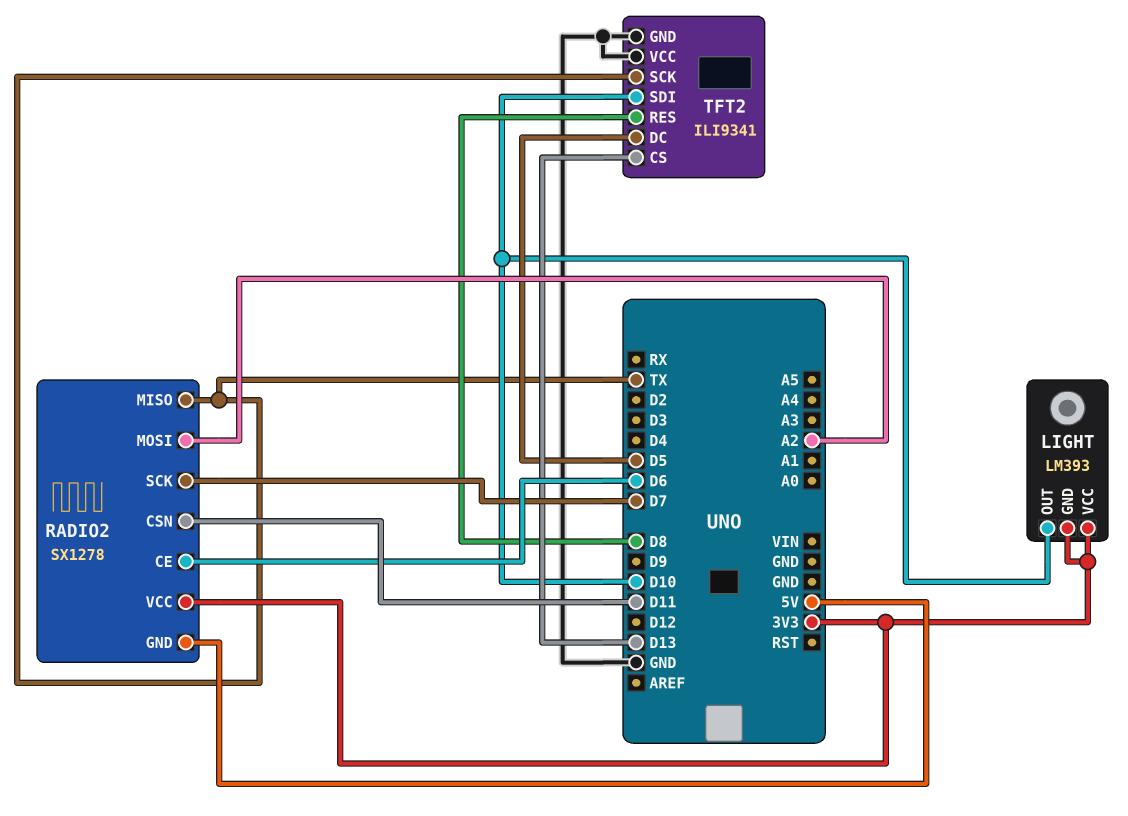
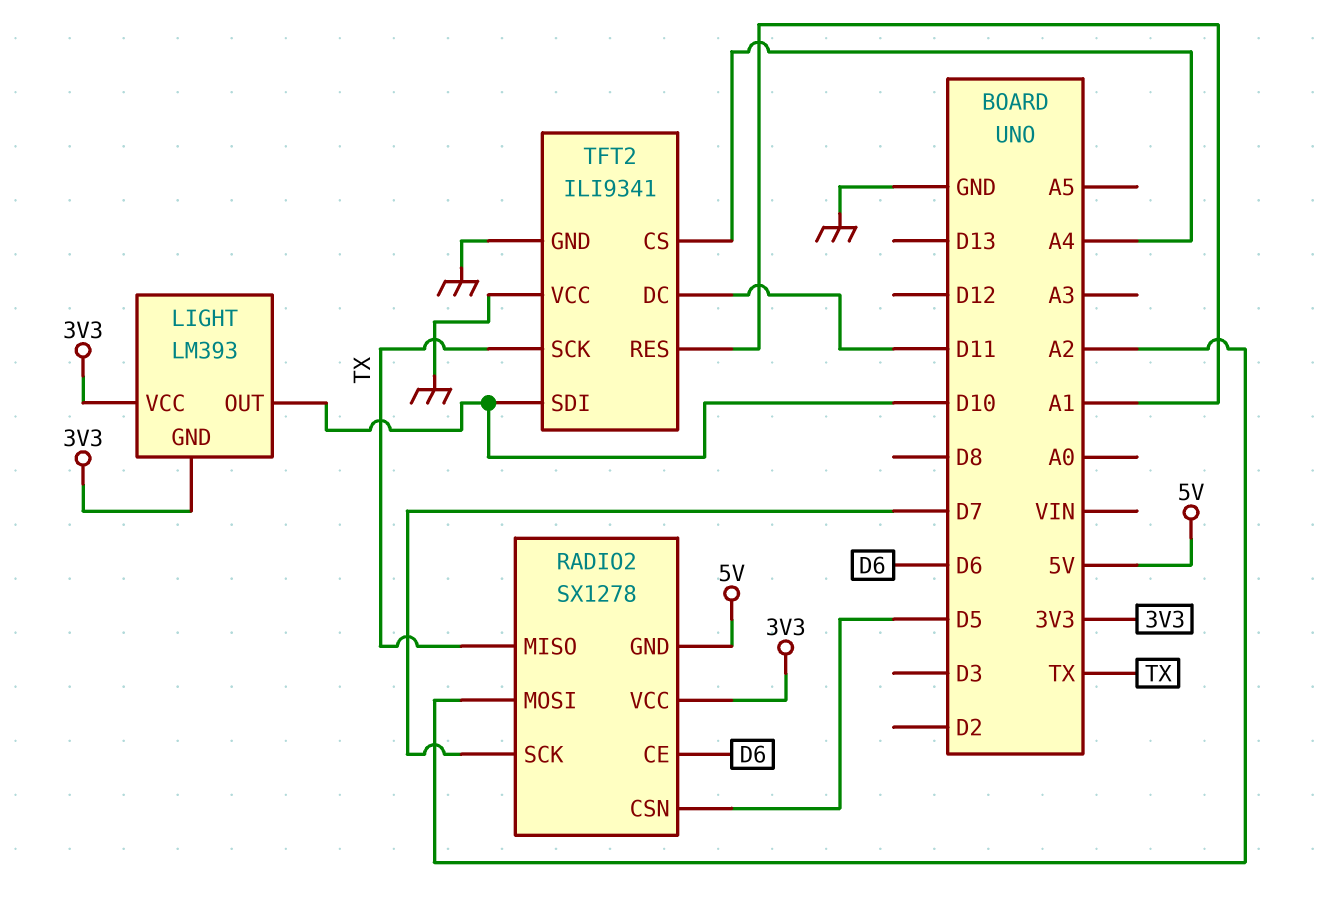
RADIO2 pin CSN: D11 -> D5
TFT2 pin CS: D13 -> A4
TFT2 pin DC: D5 -> D11
TFT2 pin RES: D8 -> A1

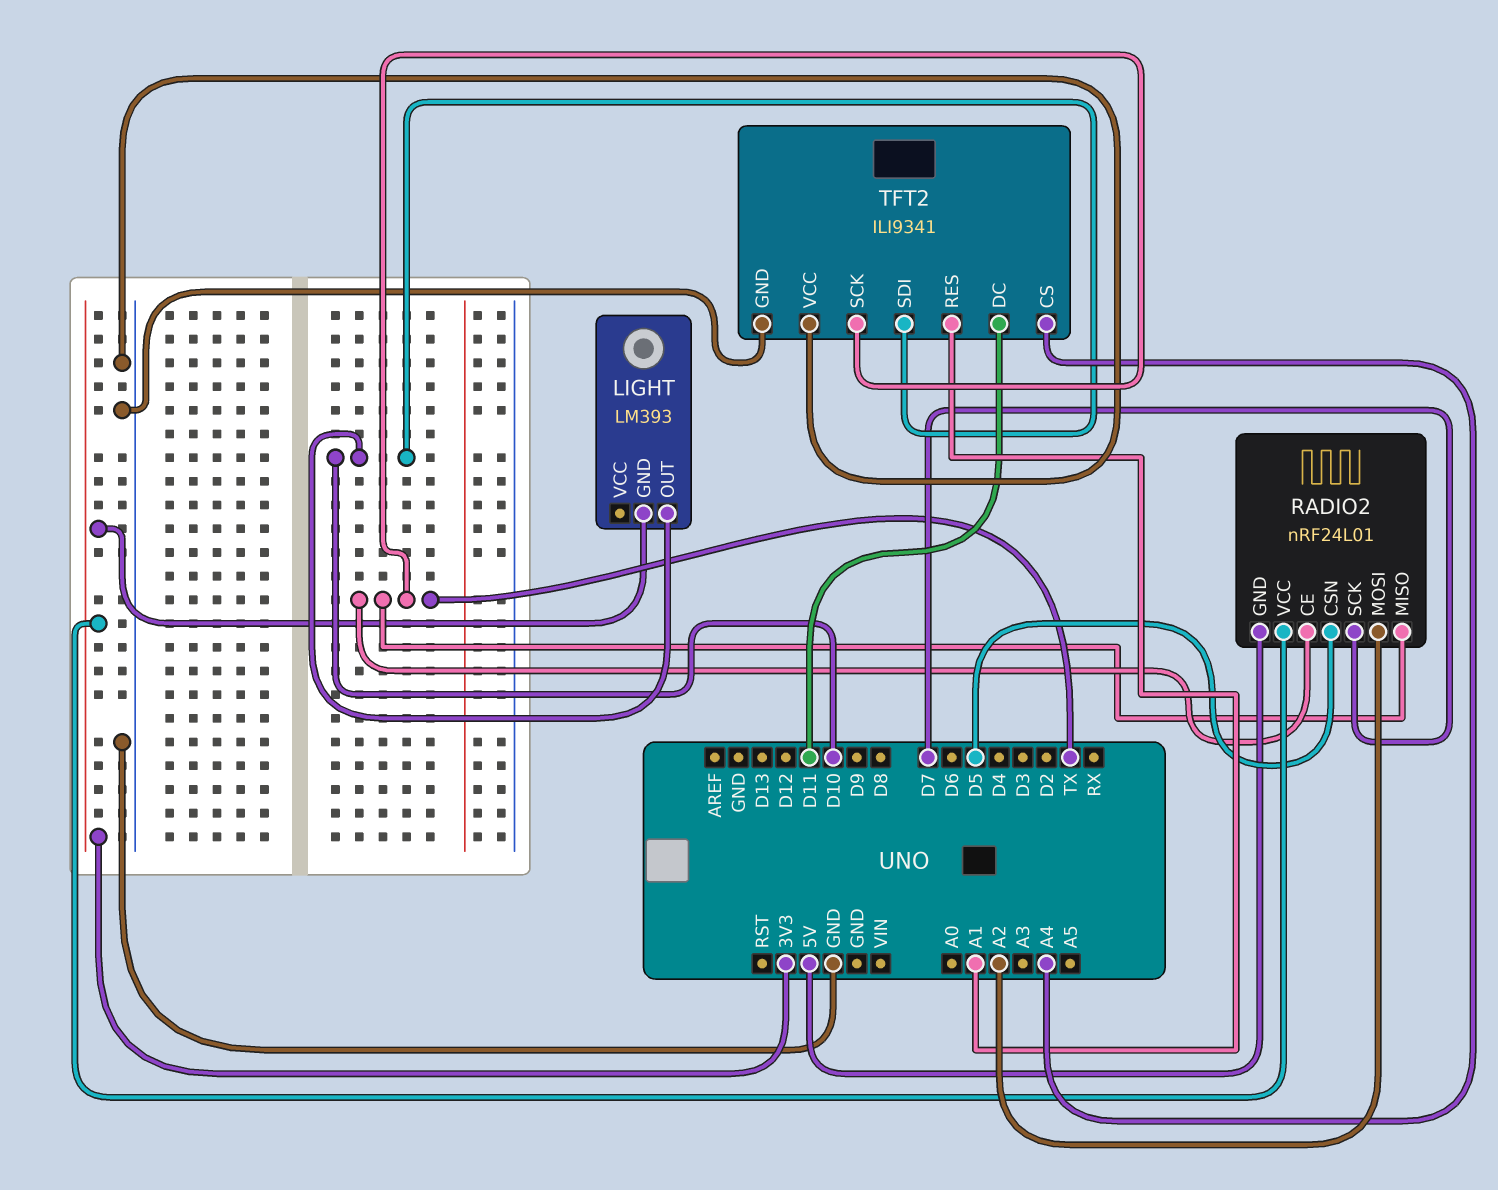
LIGHT pin VCC: 3V3 -> none
RADIO2: SX1278 -> nRF24L01
RADIO2 pin CE: D6 -> TX

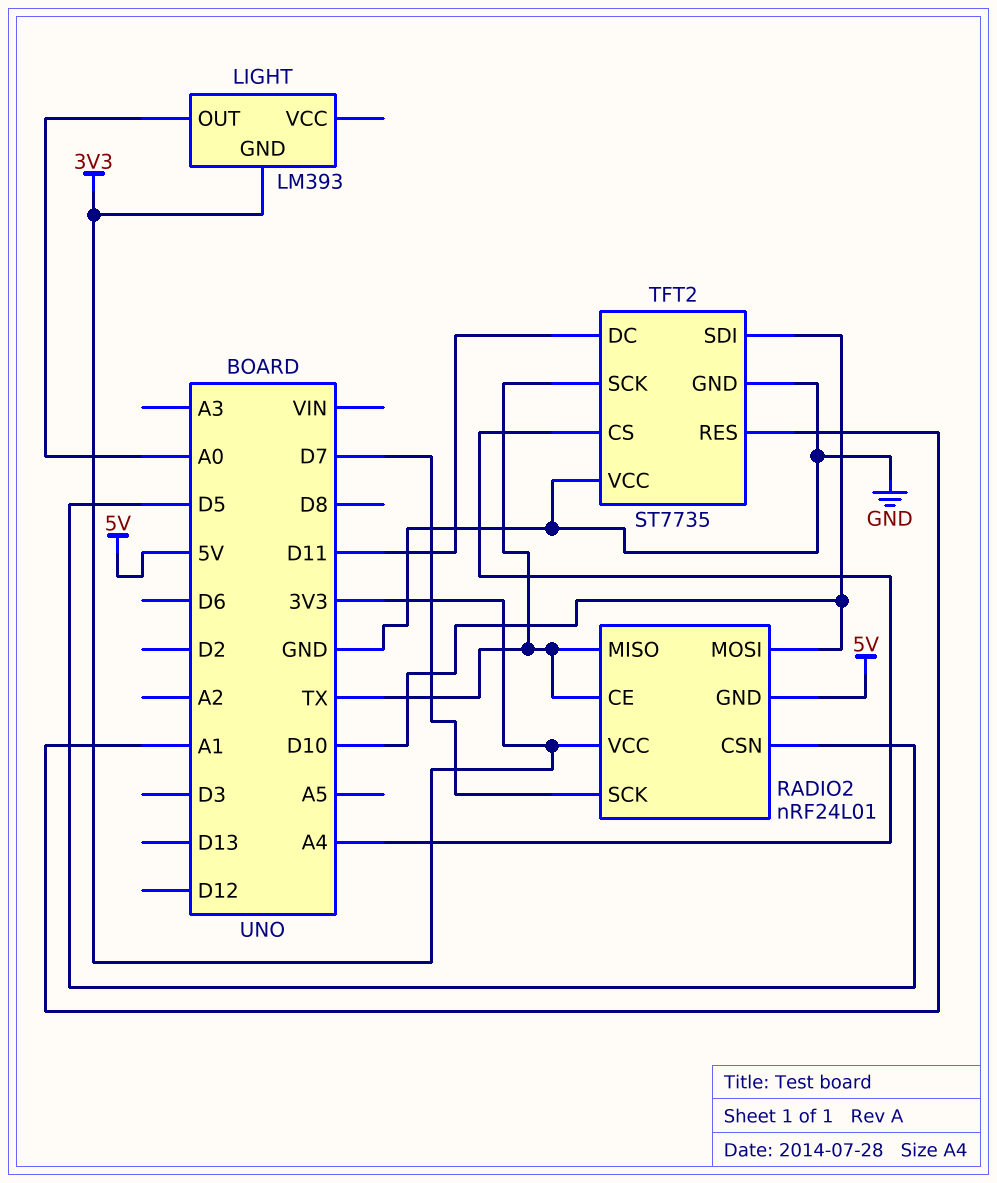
LIGHT pin OUT: D10 -> A0
RADIO2 pin MOSI: A2 -> D10
TFT2: ILI9341 -> ST7735

